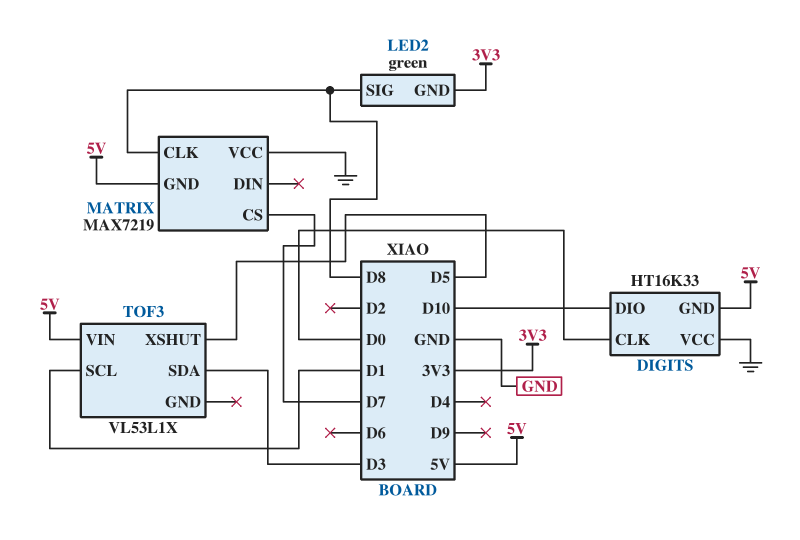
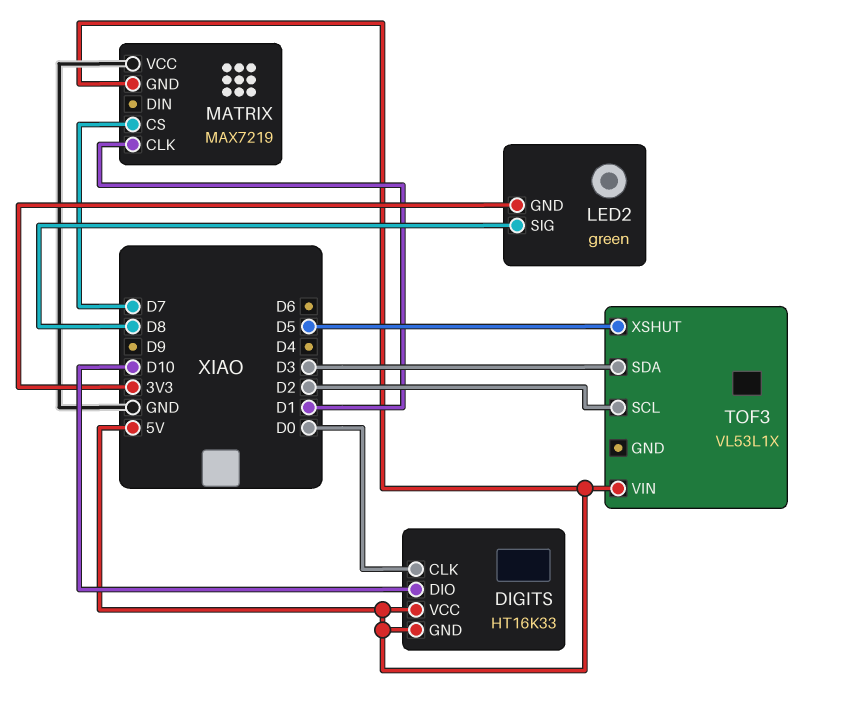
DIGITS pin VCC: GND -> 5V
MATRIX pin CLK: D8 -> D1
TOF3 pin SCL: D1 -> D2

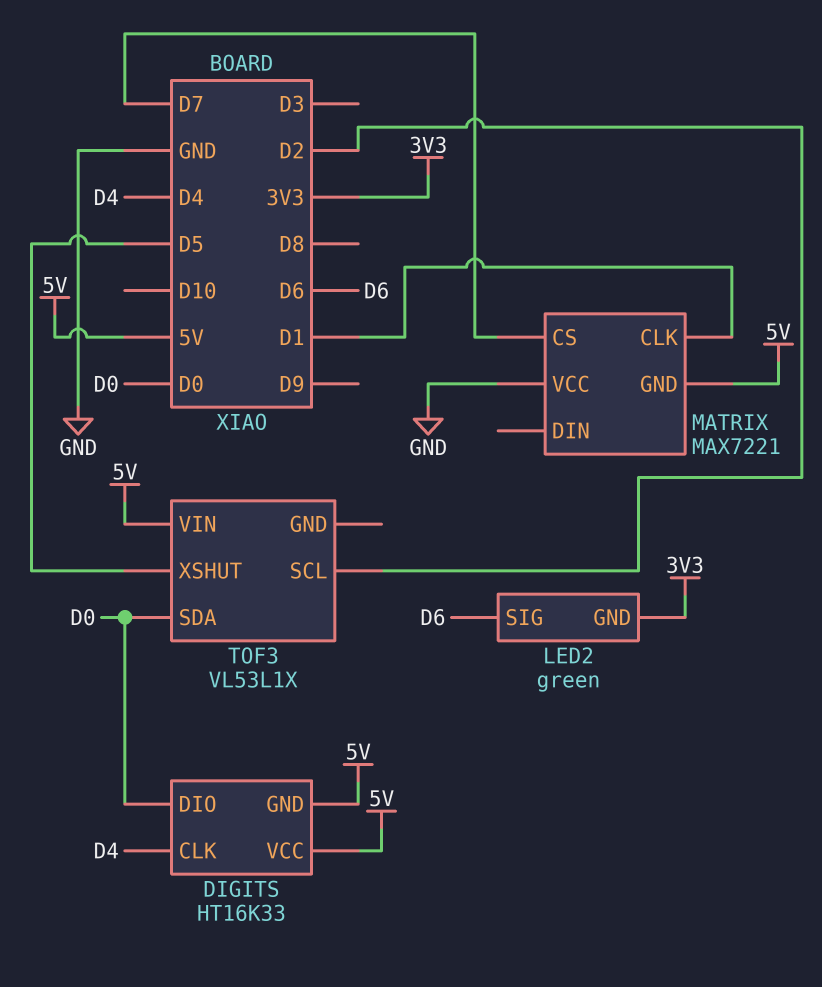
DIGITS pin CLK: D0 -> D4
DIGITS pin DIO: D10 -> D0
LED2 pin SIG: D8 -> D6
MATRIX: MAX7219 -> MAX7221
TOF3 pin SDA: D3 -> D0

